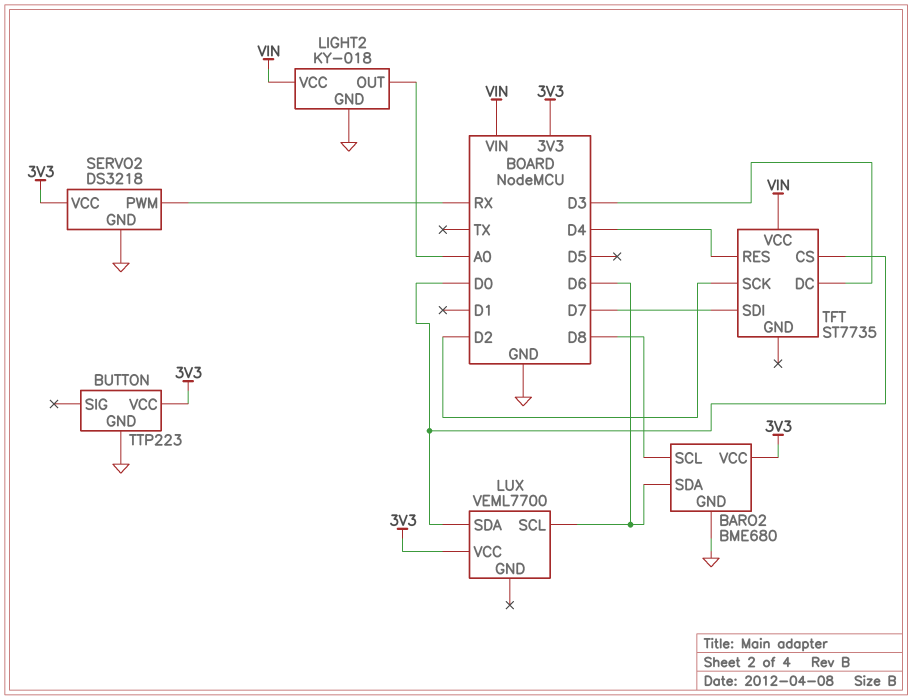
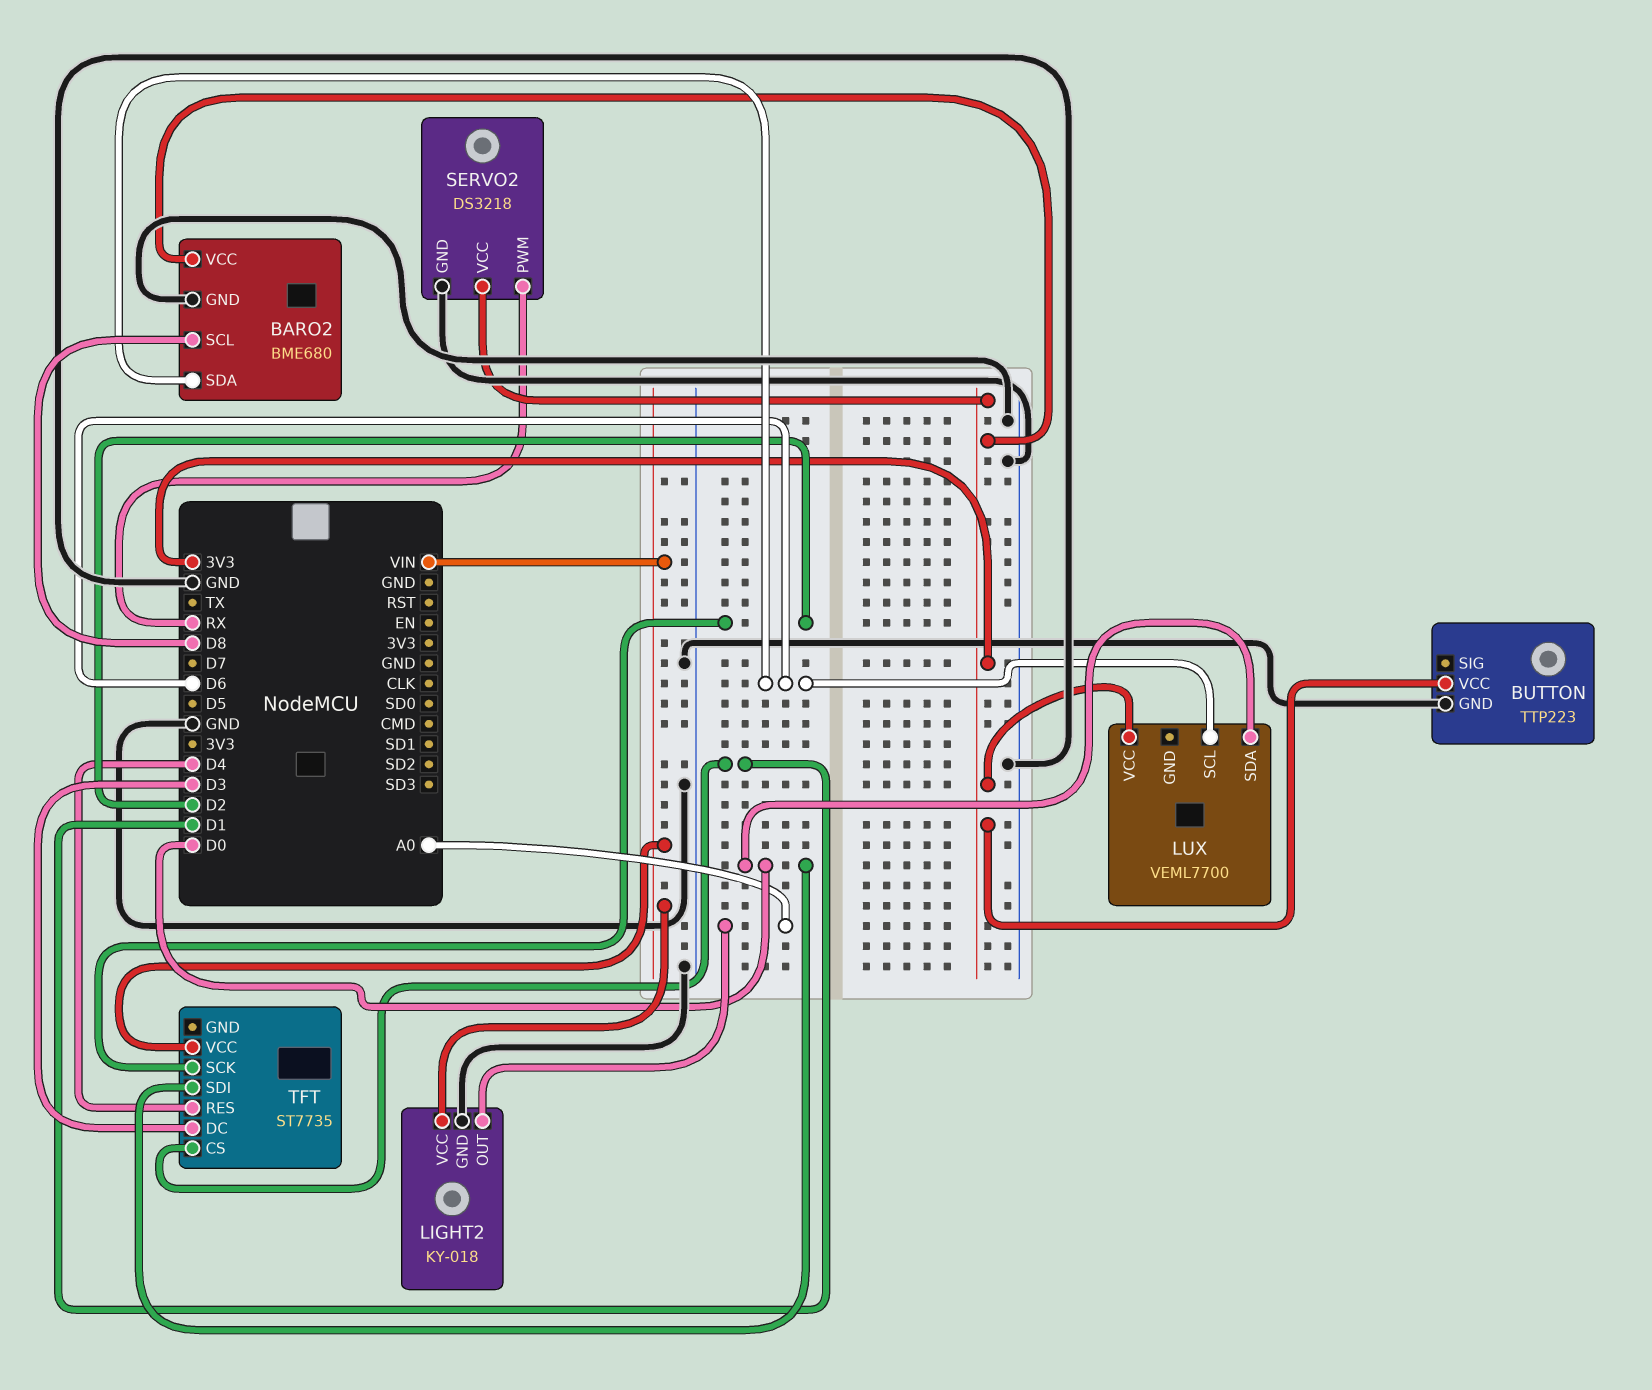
TFT pin CS: D0 -> D1
TFT pin SDI: D7 -> D0

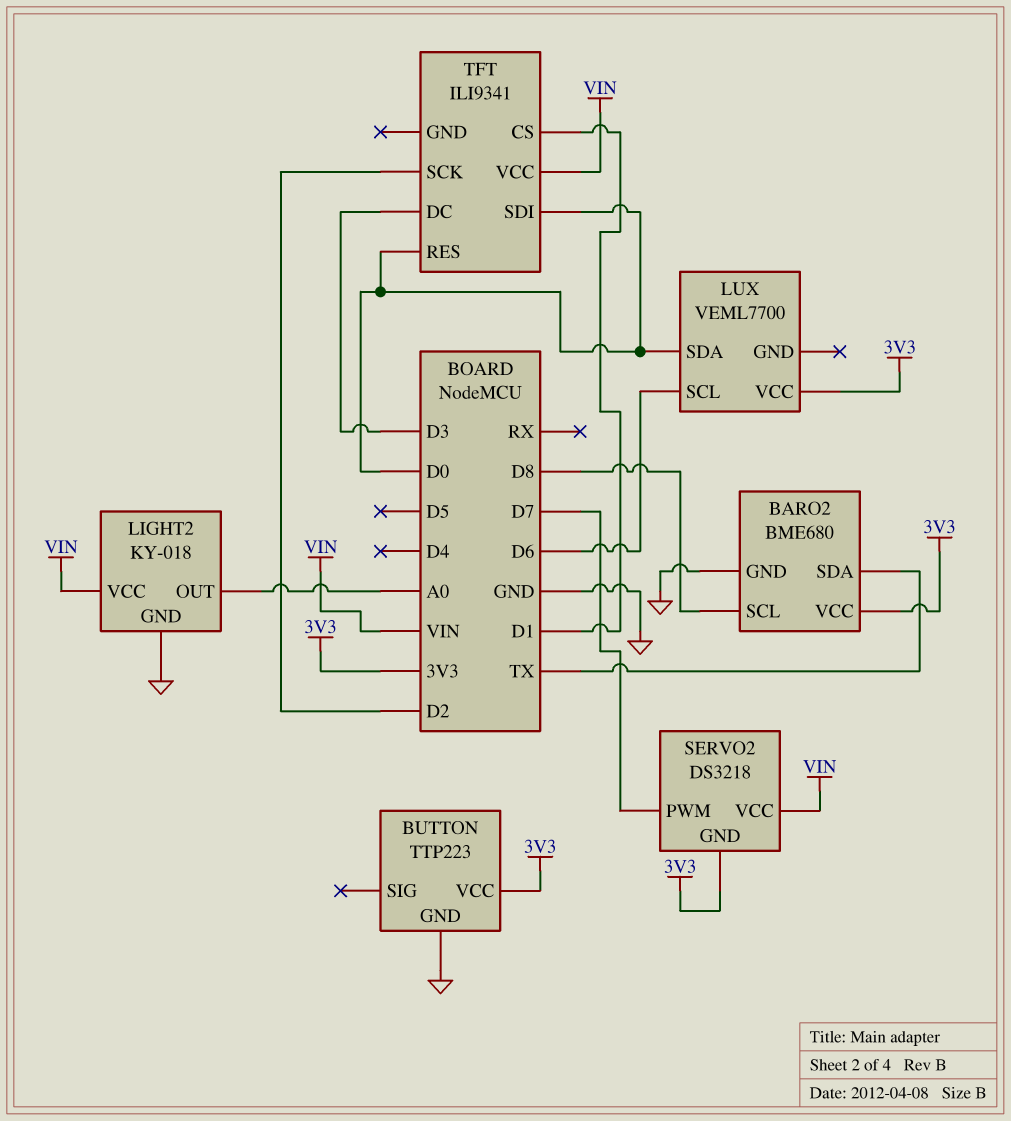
BARO2 pin SDA: D6 -> TX
SERVO2 pin GND: GND -> 3V3
SERVO2 pin PWM: RX -> D7
SERVO2 pin VCC: 3V3 -> VIN
TFT: ST7735 -> ILI9341
TFT pin RES: D4 -> D0

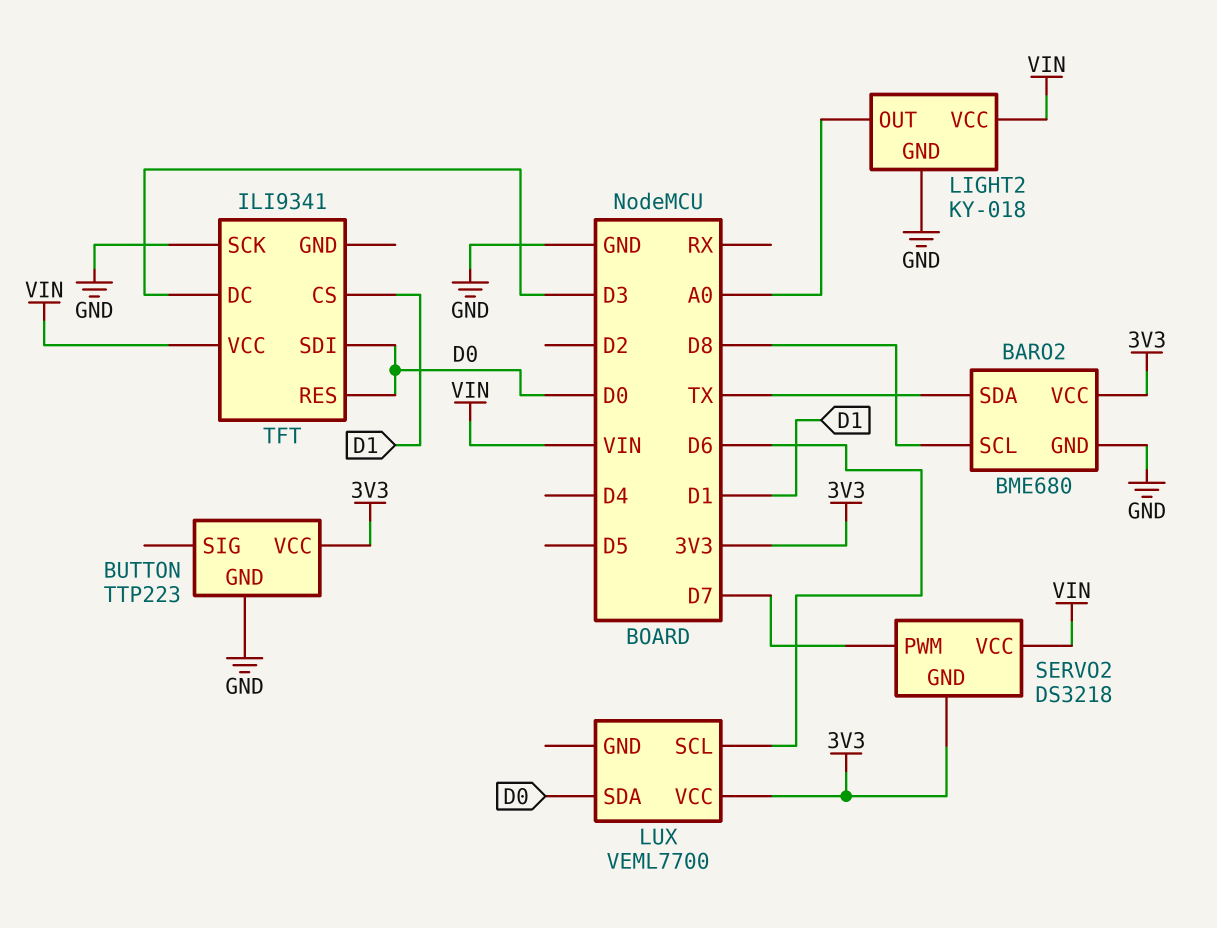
TFT pin SCK: D2 -> GND

